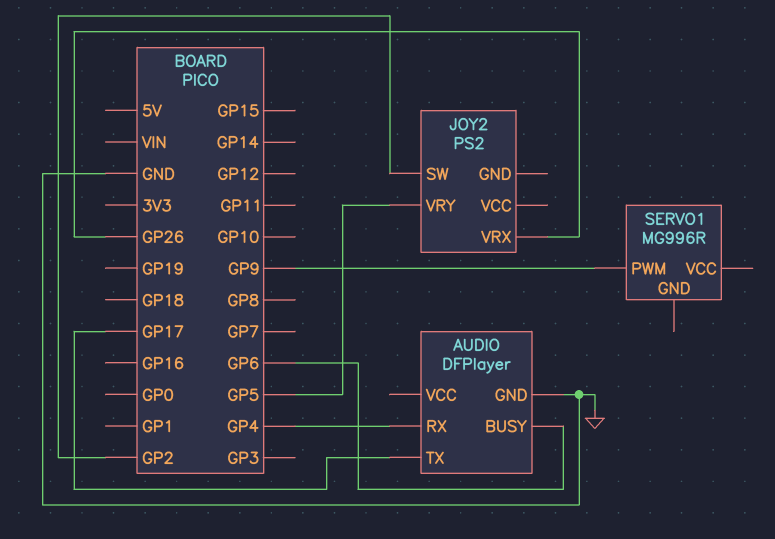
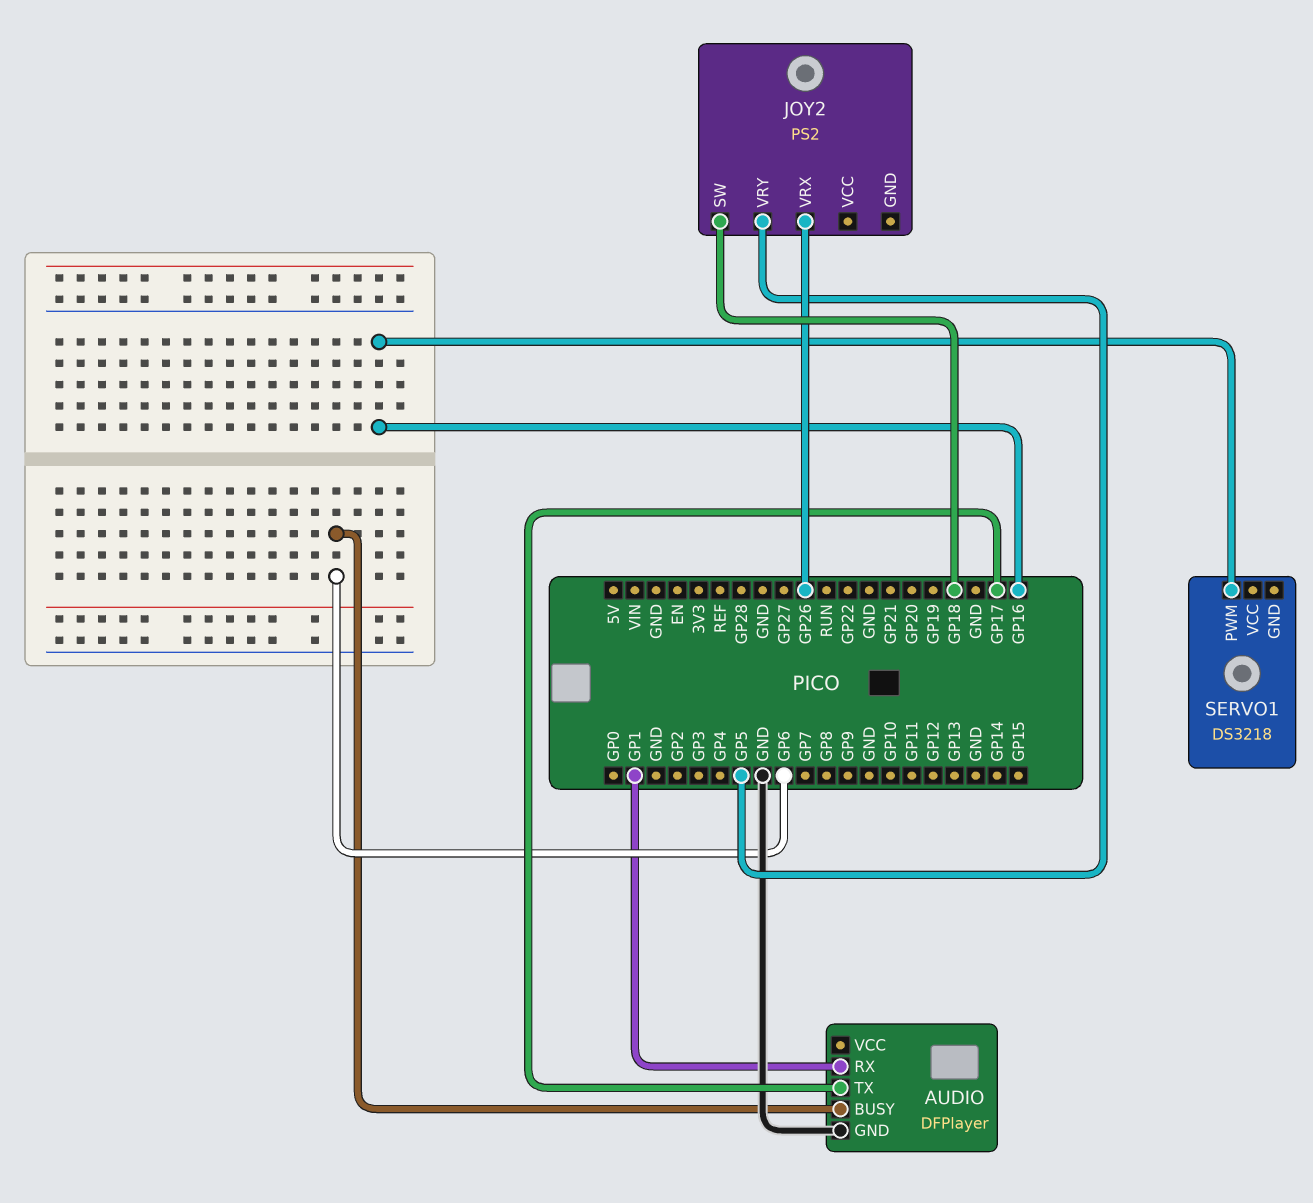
AUDIO pin RX: GP4 -> GP1
JOY2 pin SW: GP2 -> GP18
SERVO1: MG996R -> DS3218
SERVO1 pin PWM: GP9 -> GP16

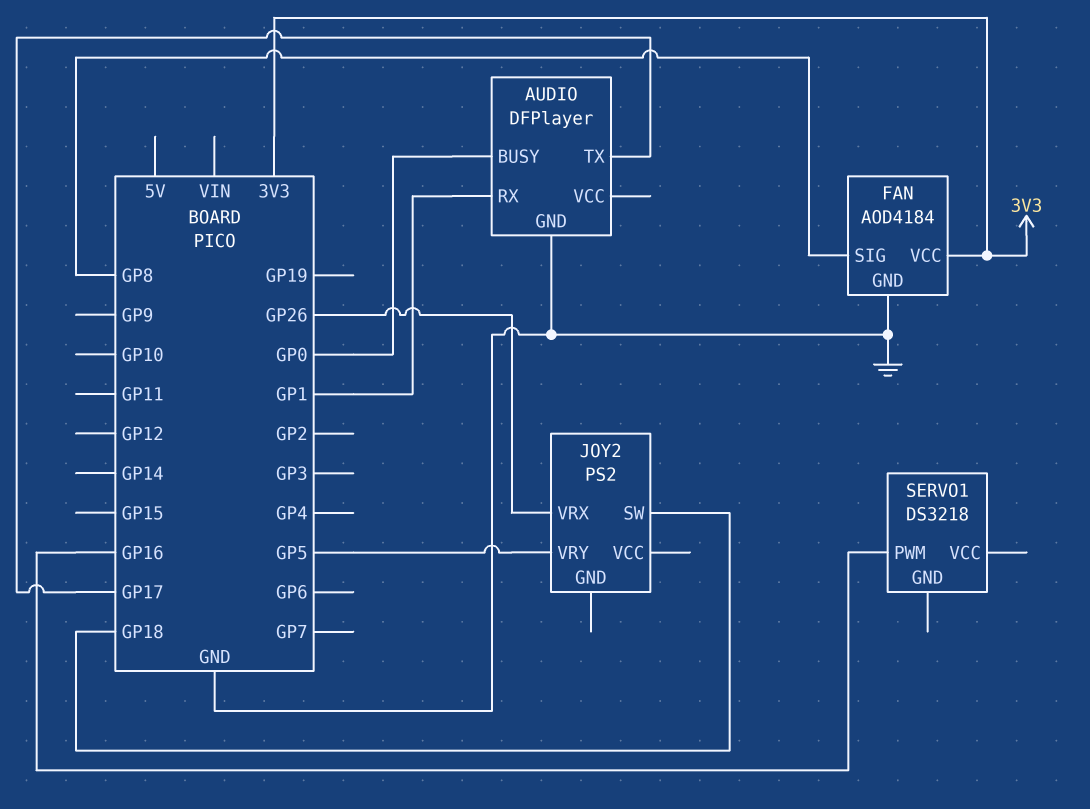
AUDIO pin BUSY: GP6 -> GP0
FAN: none -> AOD4184
FAN pin GND: none -> GND
FAN pin SIG: none -> GP8
FAN pin VCC: none -> 3V3

